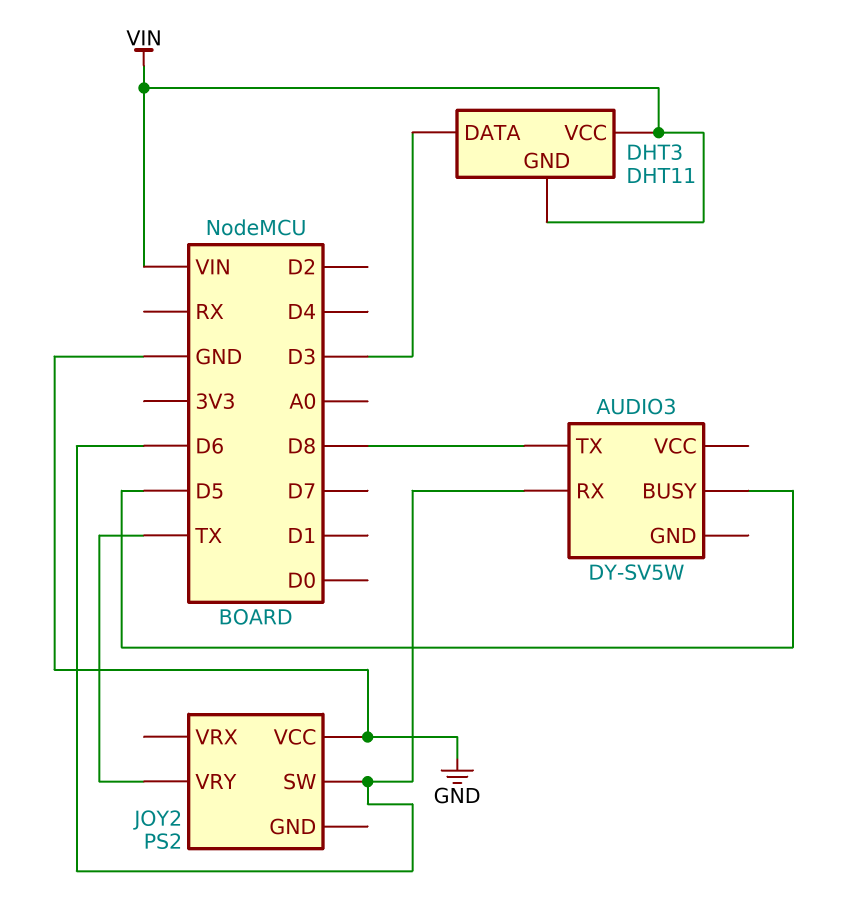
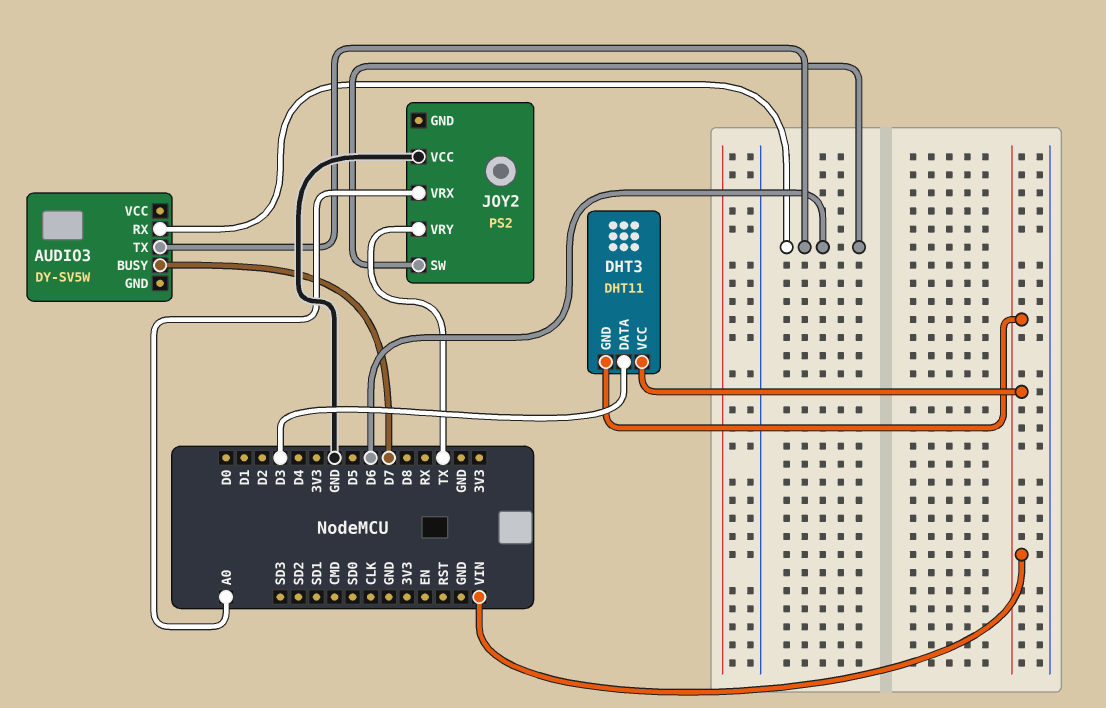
AUDIO3 pin BUSY: D5 -> D7
AUDIO3 pin TX: D8 -> D6
JOY2 pin VRX: none -> A0

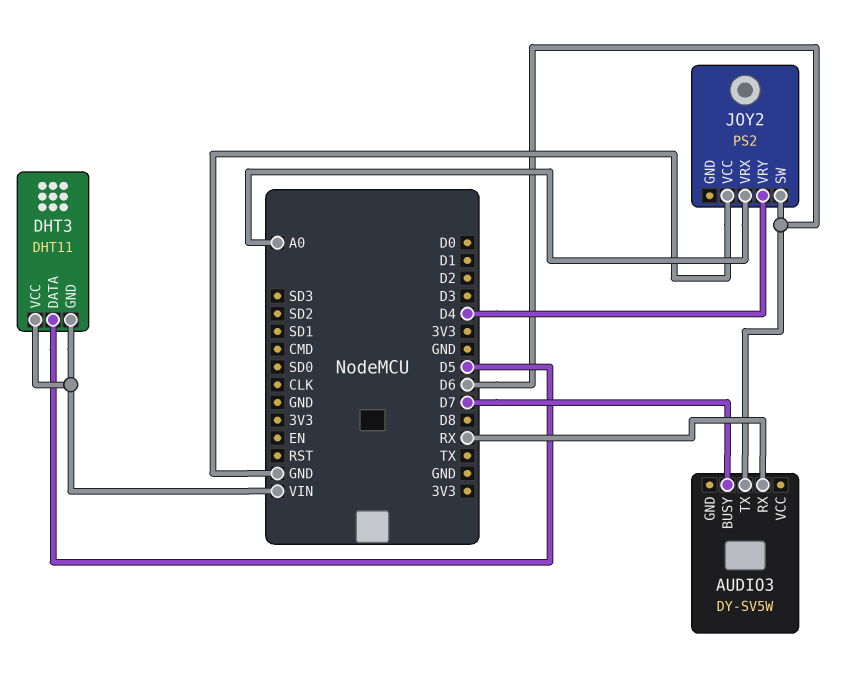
AUDIO3 pin RX: D6 -> RX
DHT3 pin DATA: D3 -> D5
JOY2 pin VRY: TX -> D4

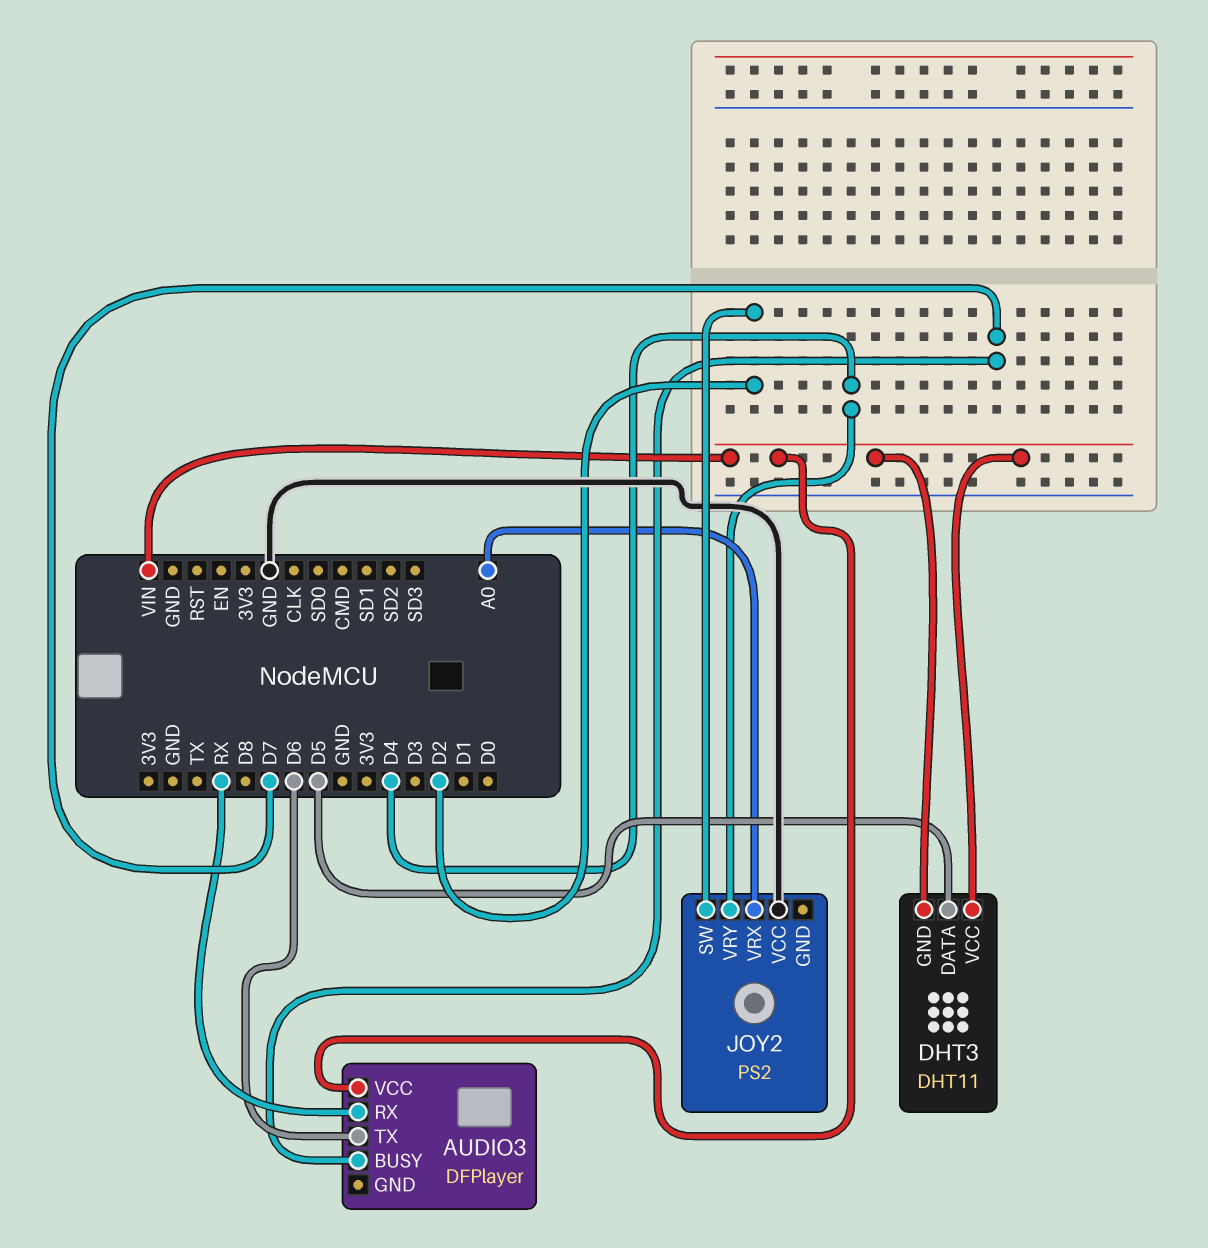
AUDIO3: DY-SV5W -> DFPlayer
AUDIO3 pin VCC: none -> VIN
JOY2 pin SW: D6 -> D2

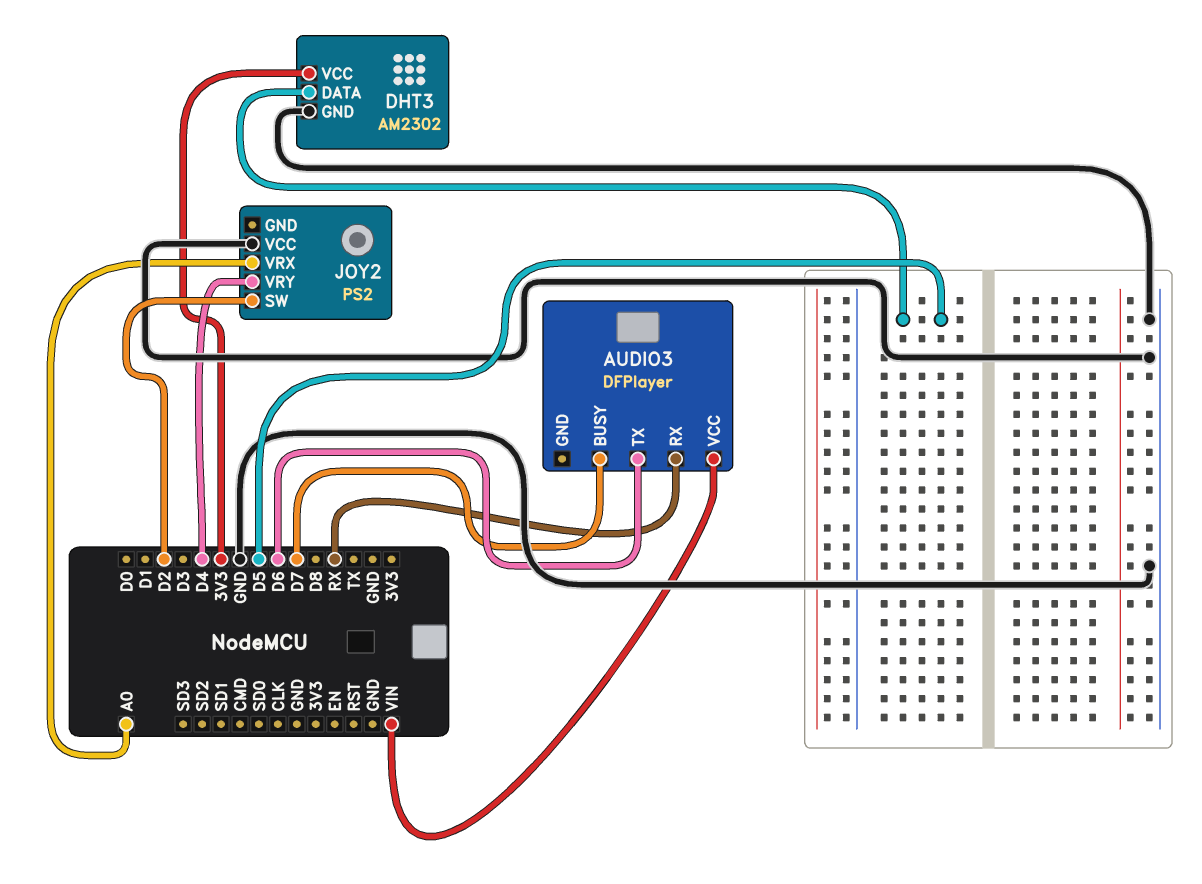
DHT3: DHT11 -> AM2302
DHT3 pin GND: VIN -> GND
DHT3 pin VCC: VIN -> 3V3

